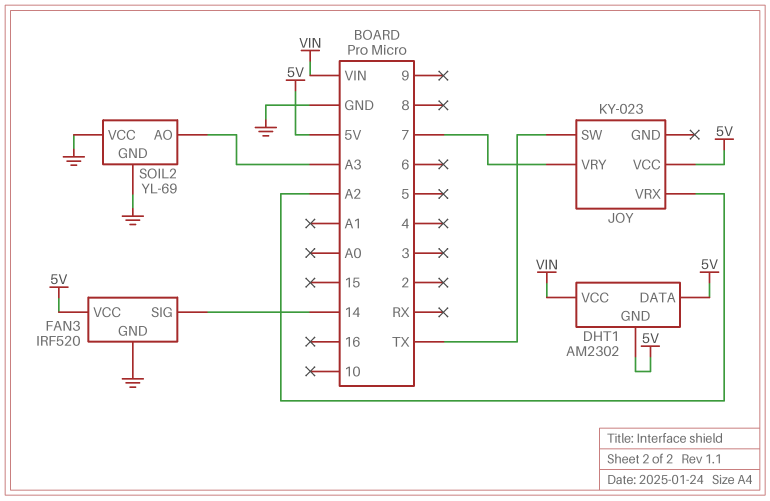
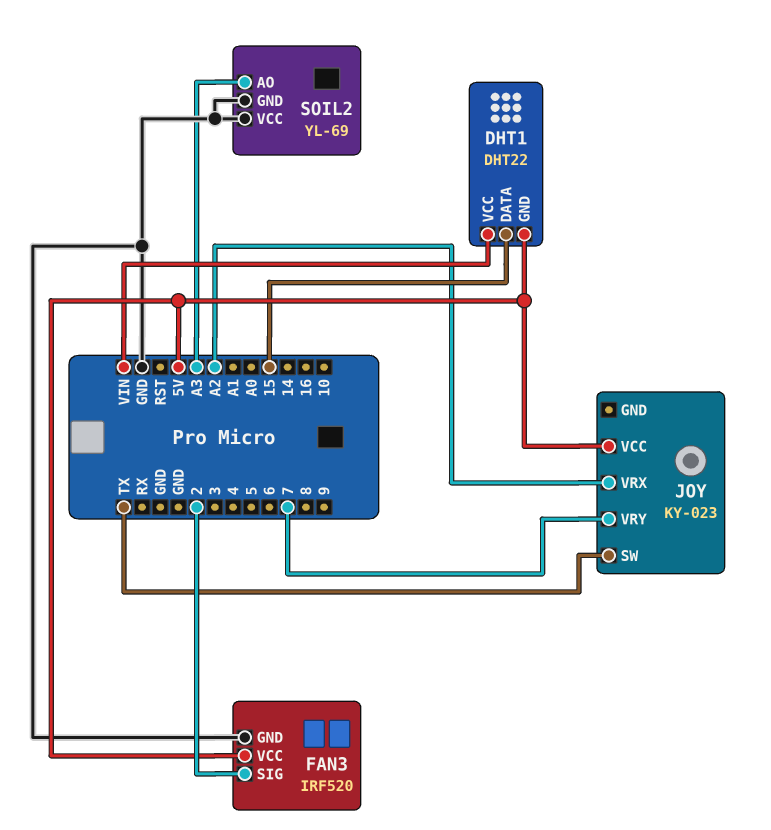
DHT1: AM2302 -> DHT22
DHT1 pin DATA: 5V -> 15
FAN3 pin SIG: 14 -> 2

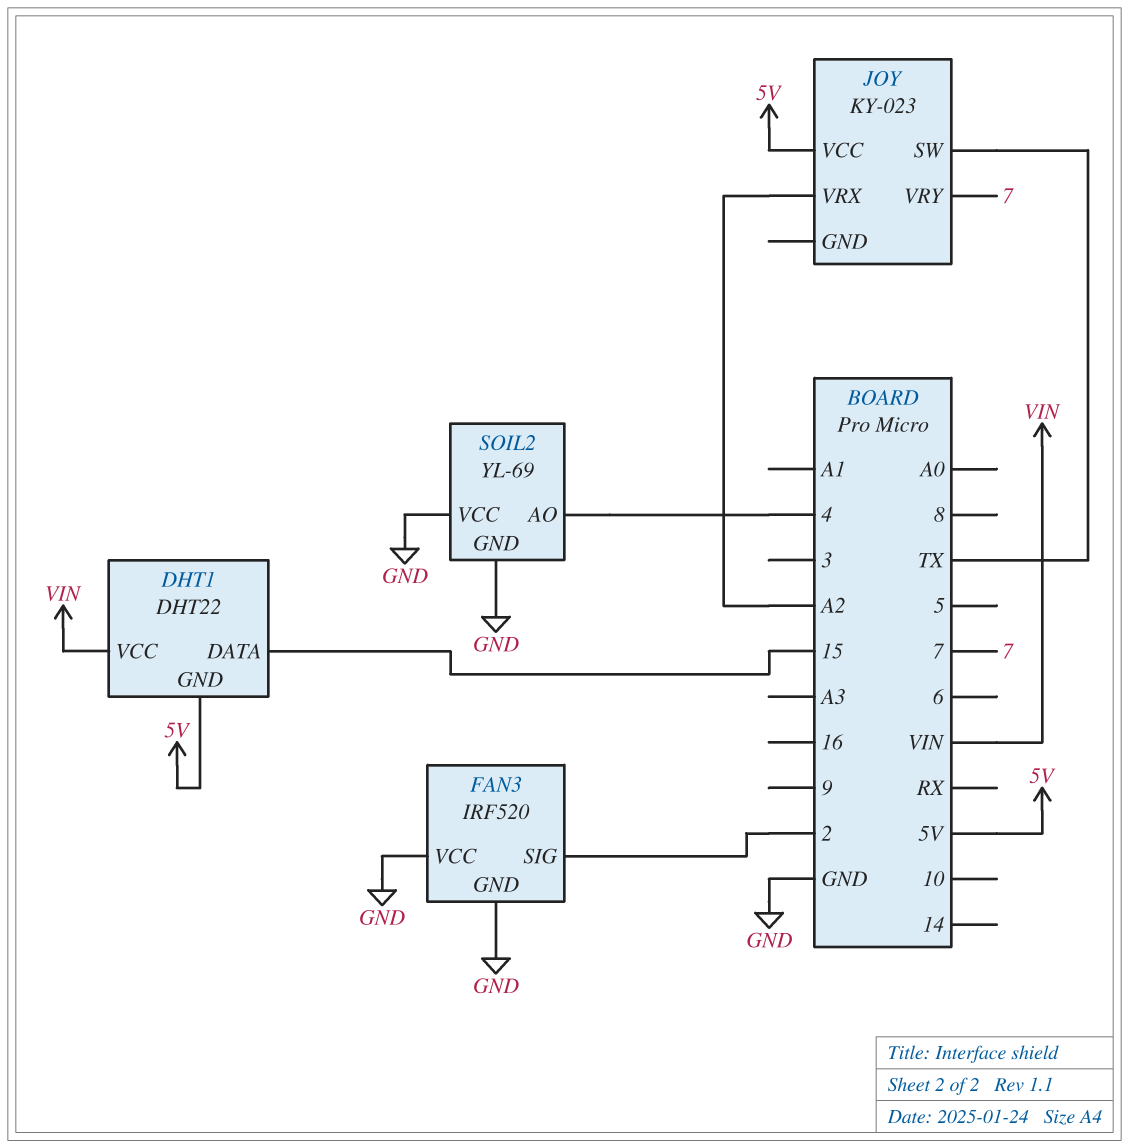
FAN3 pin VCC: 5V -> GND
SOIL2 pin AO: A3 -> 4

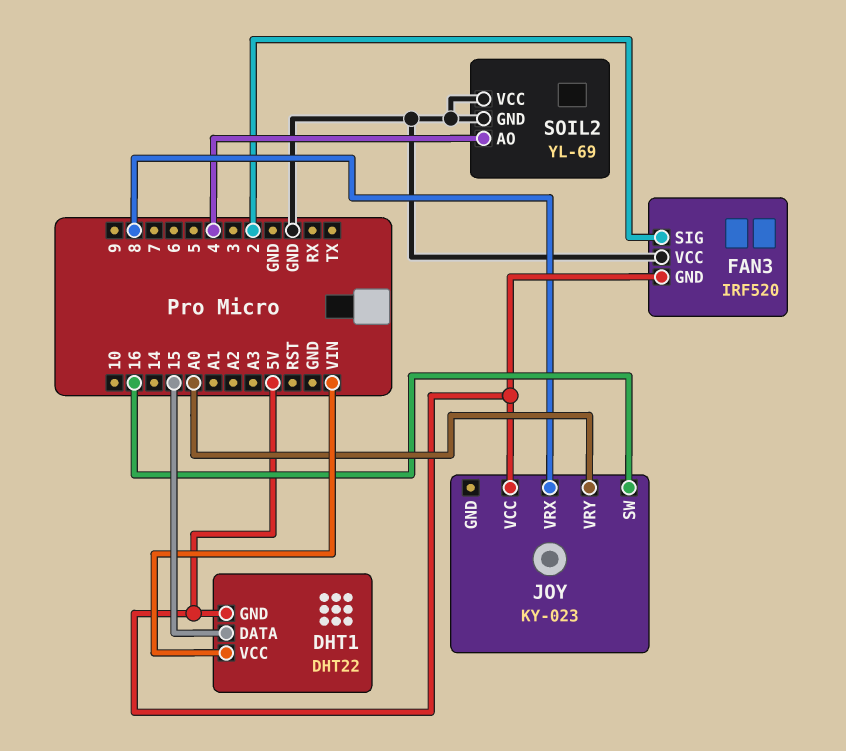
FAN3 pin GND: GND -> 5V
JOY pin SW: TX -> 16
JOY pin VRX: A2 -> 8
JOY pin VRY: 7 -> A0

